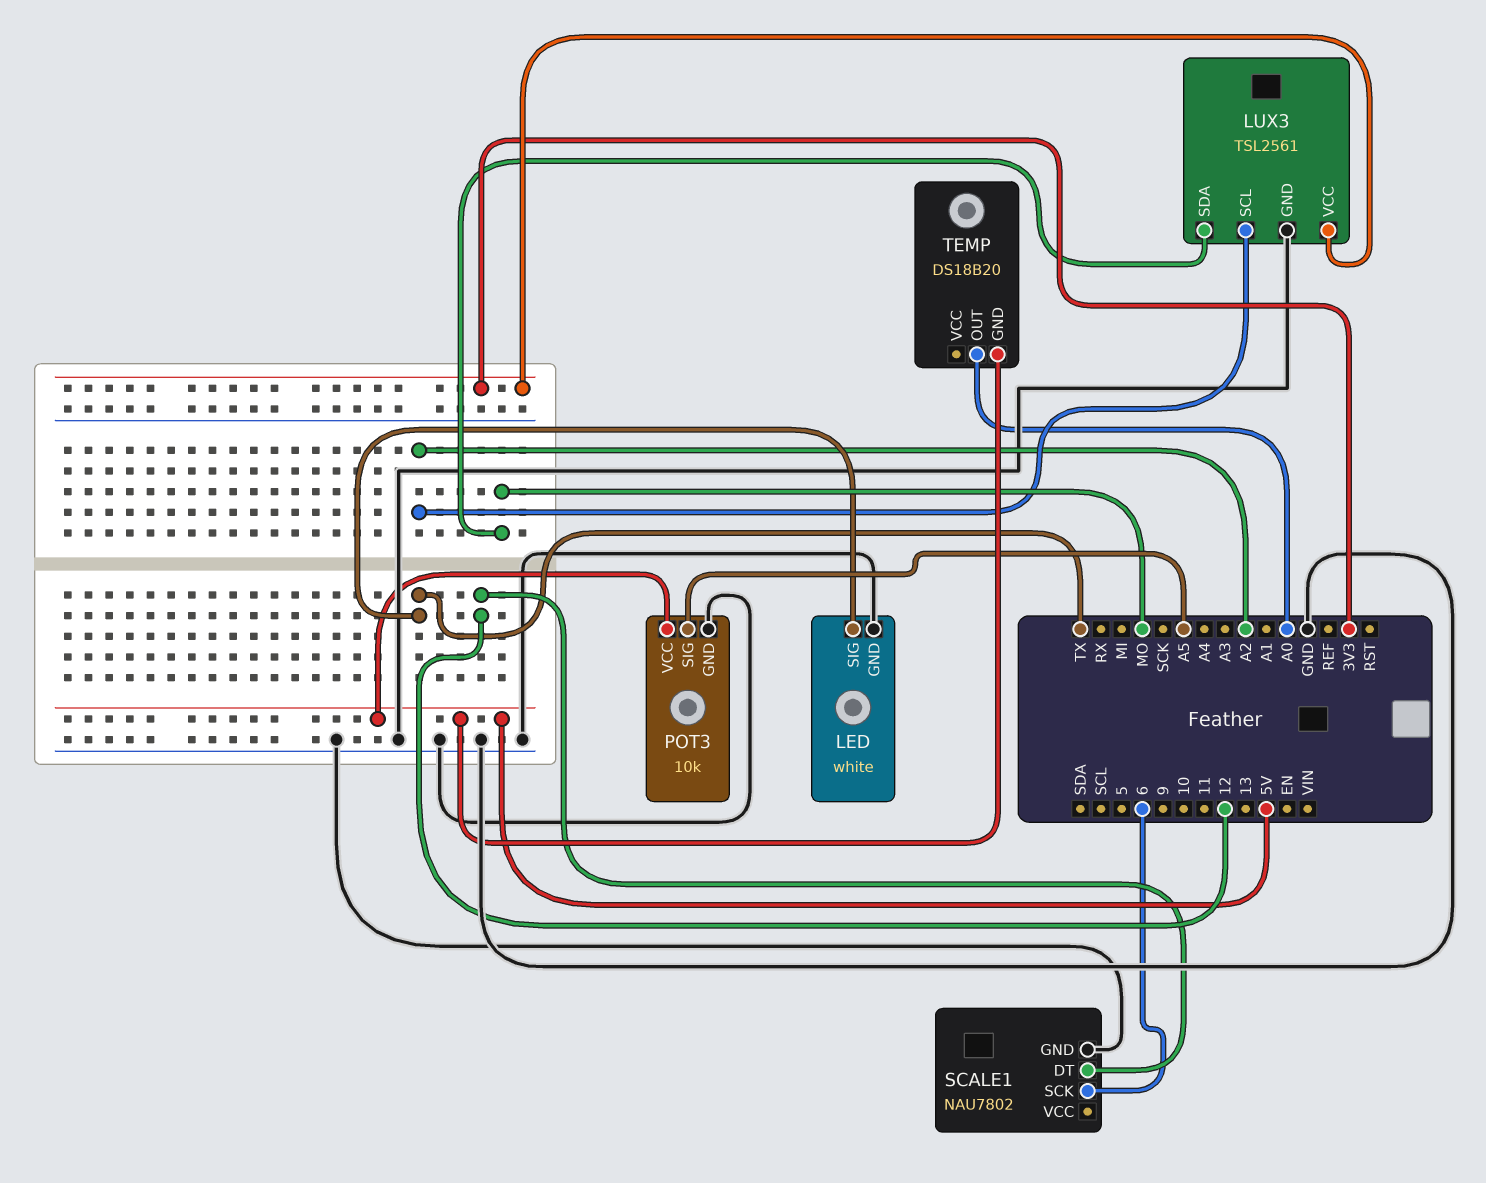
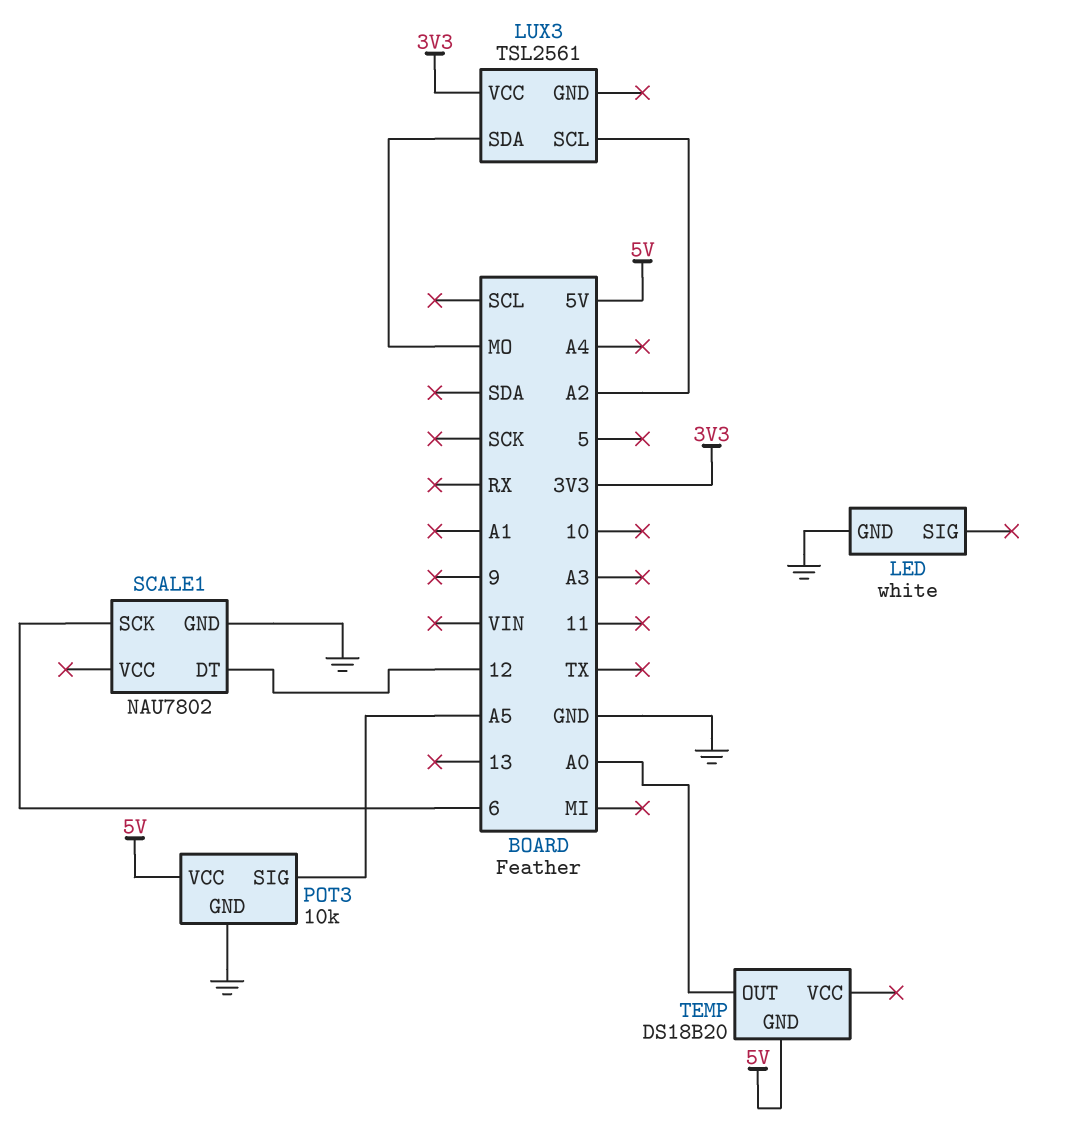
LED pin SIG: TX -> none
LUX3 pin GND: GND -> none

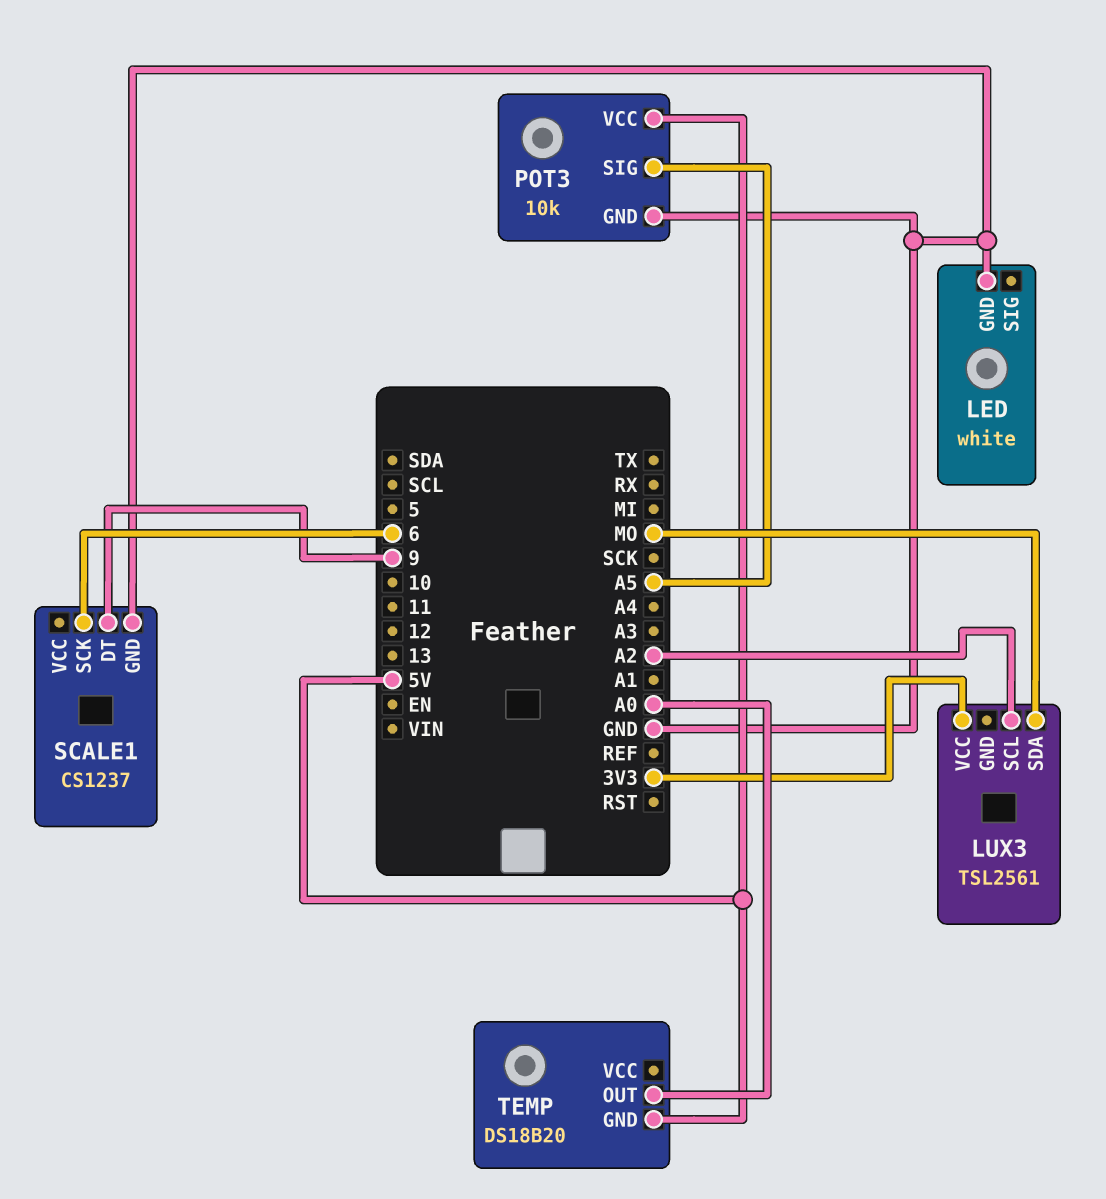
SCALE1: NAU7802 -> CS1237
SCALE1 pin DT: 12 -> 9

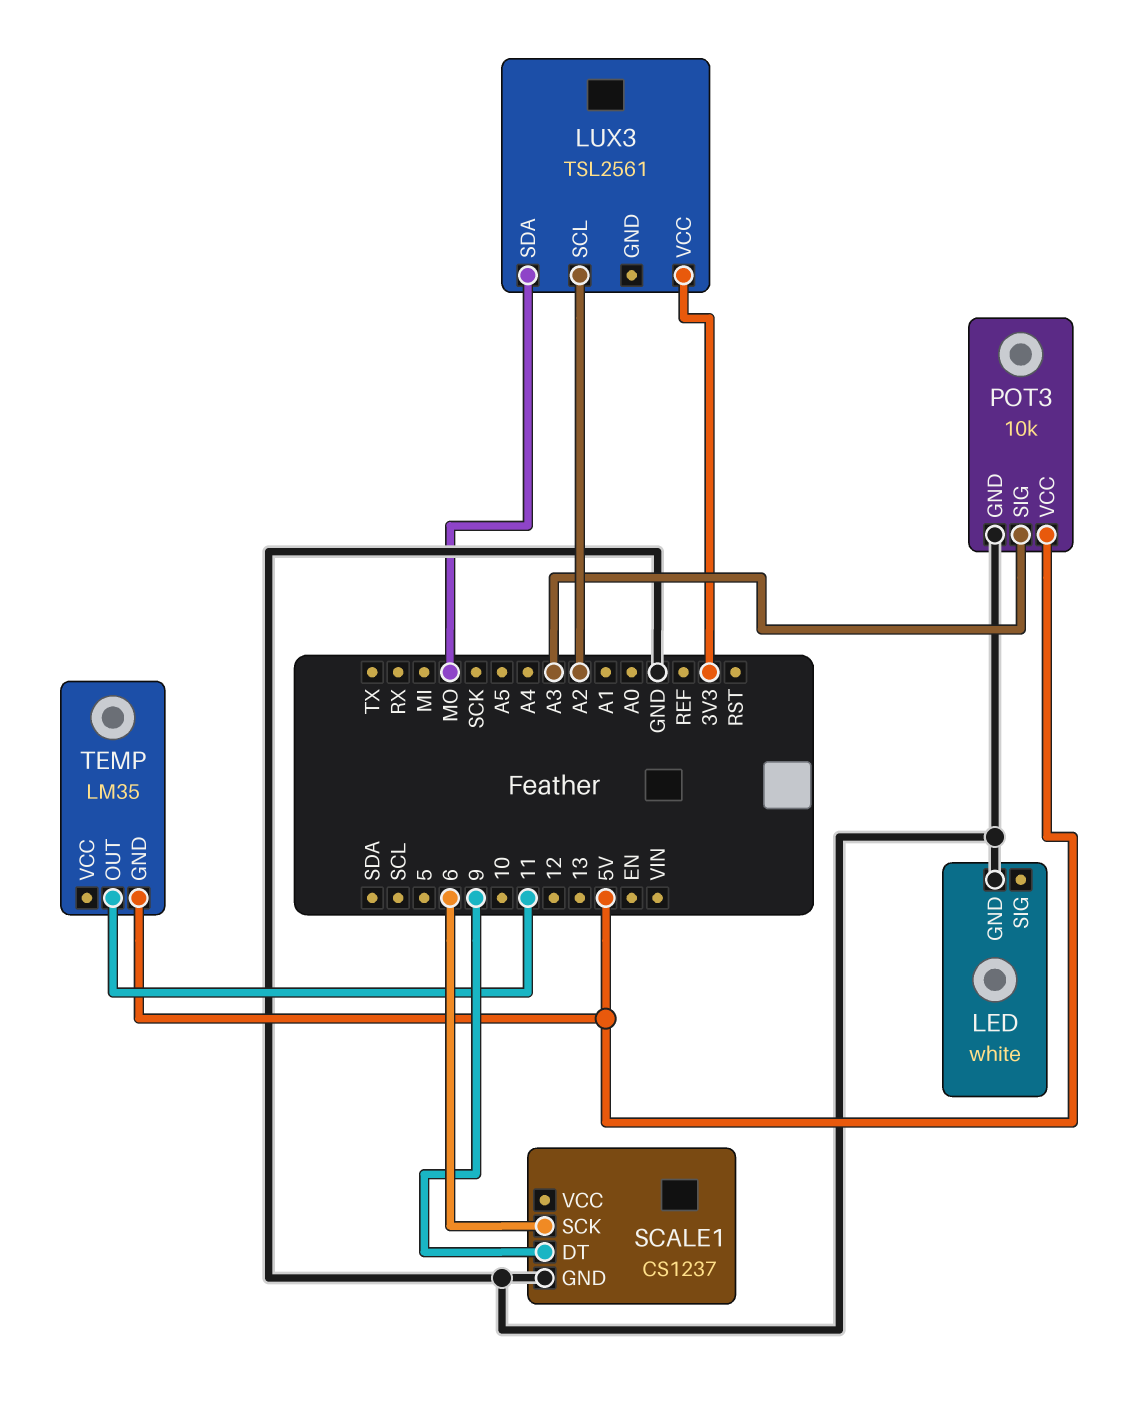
POT3 pin SIG: A5 -> A3
TEMP: DS18B20 -> LM35
TEMP pin OUT: A0 -> 11

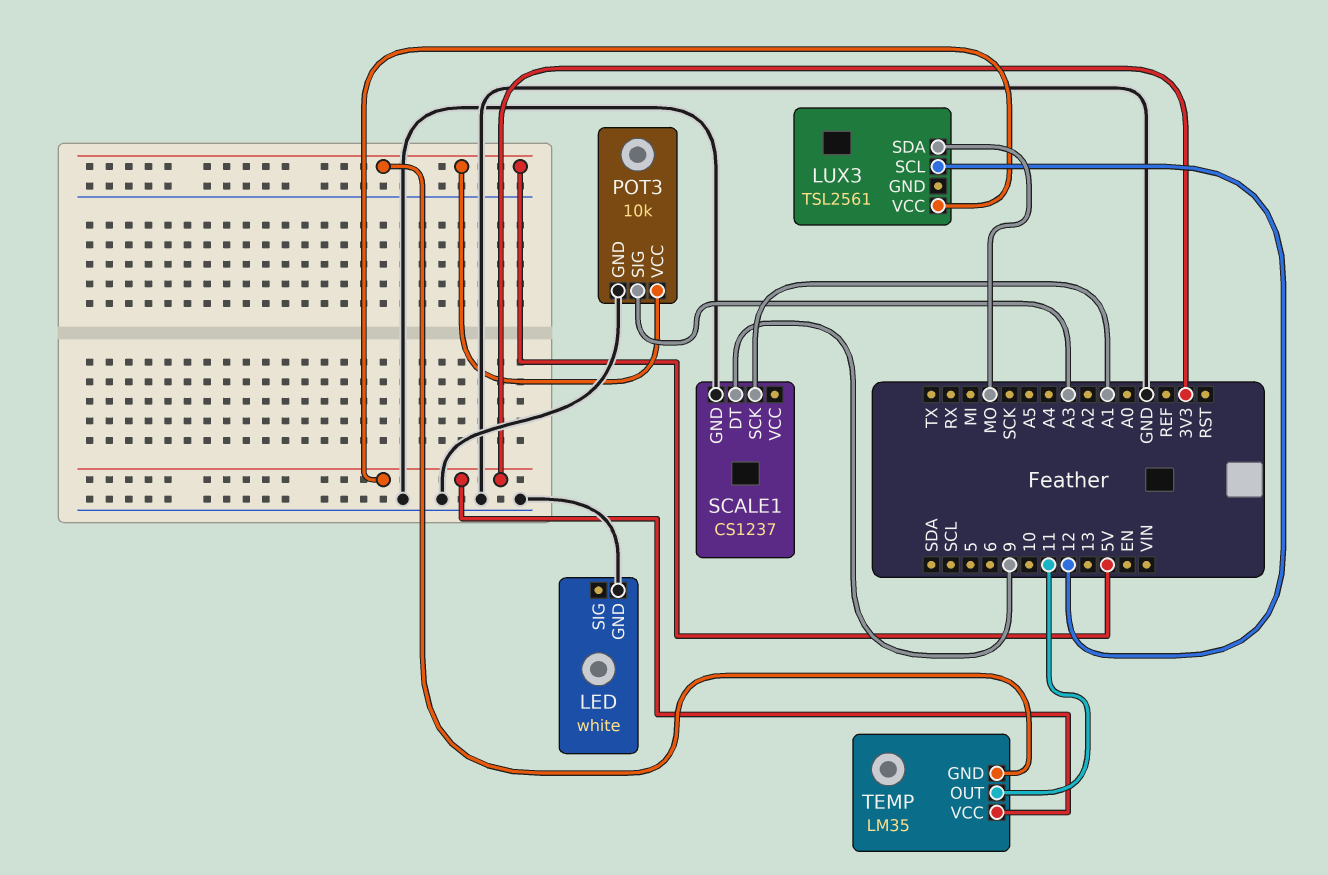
LUX3 pin SCL: A2 -> 12
SCALE1 pin SCK: 6 -> A1
TEMP pin VCC: none -> 3V3

